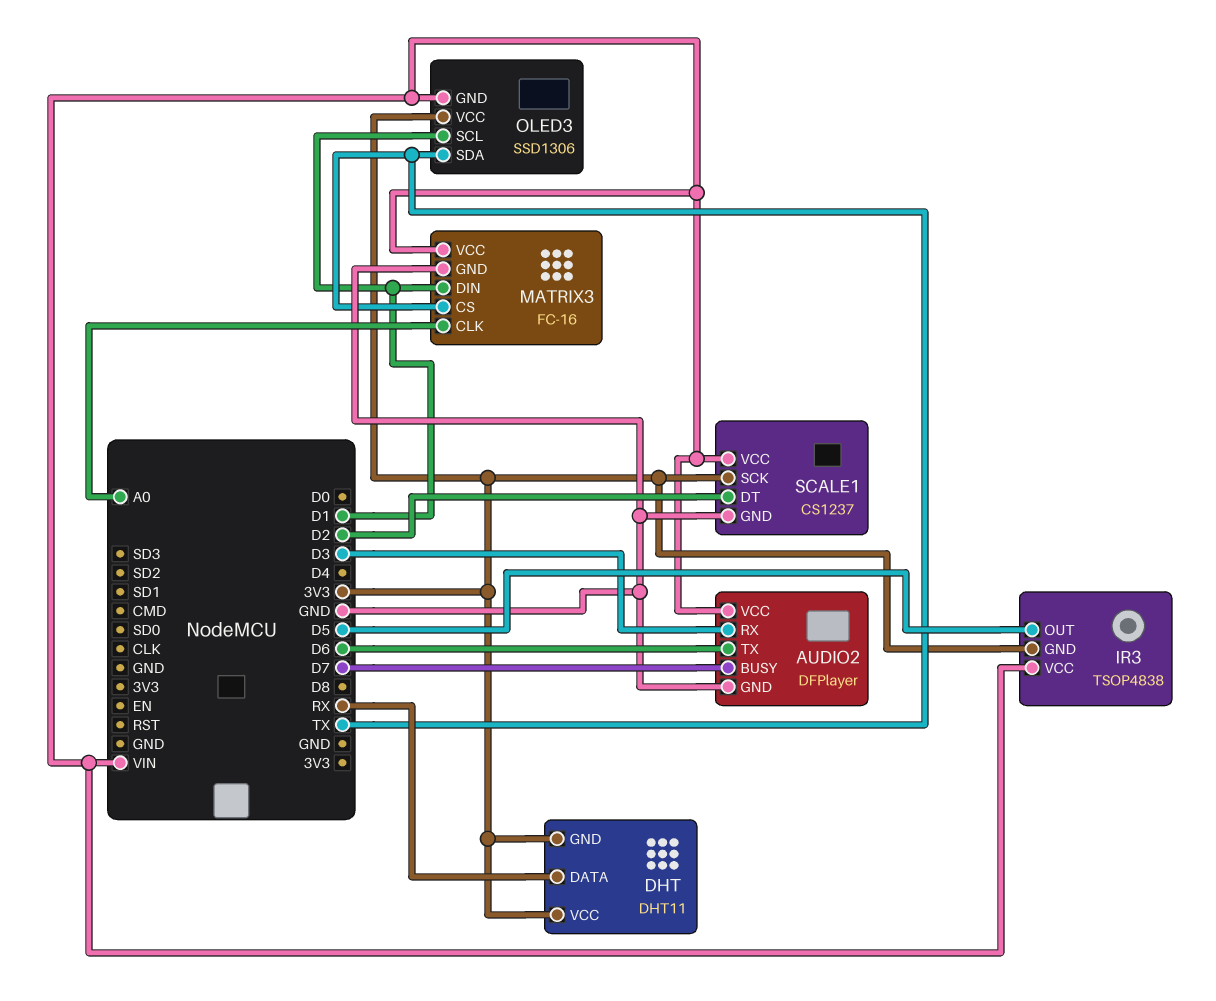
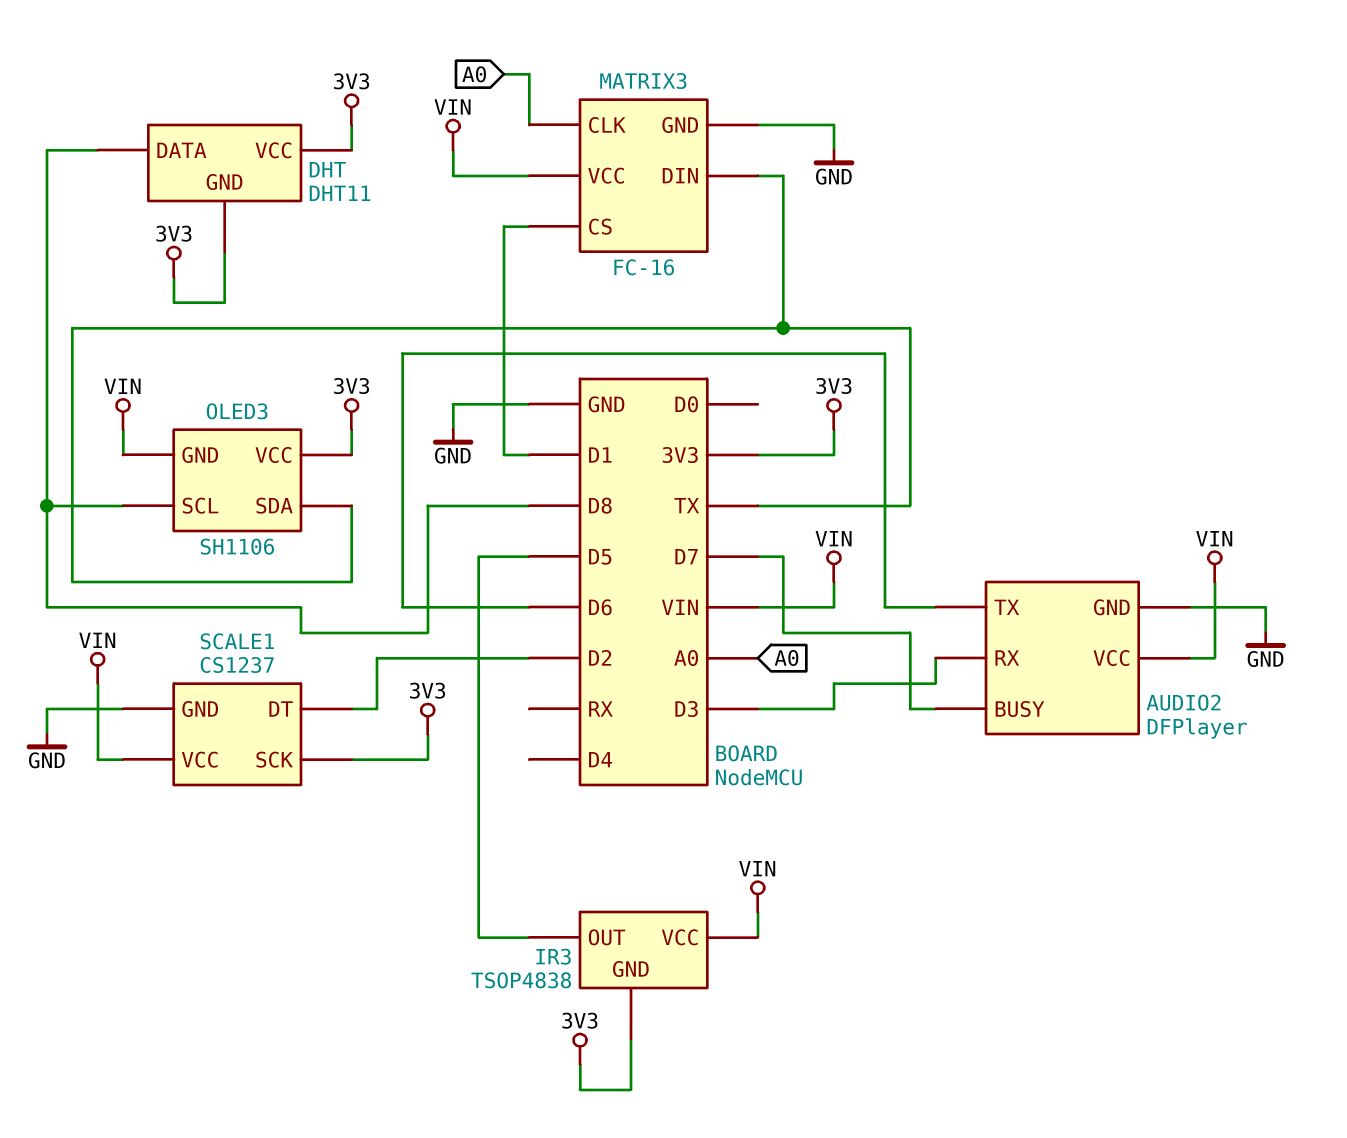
DHT pin DATA: RX -> D8
MATRIX3 pin CS: TX -> D1
MATRIX3 pin DIN: D1 -> TX
OLED3: SSD1306 -> SH1106
OLED3 pin SCL: D1 -> D8

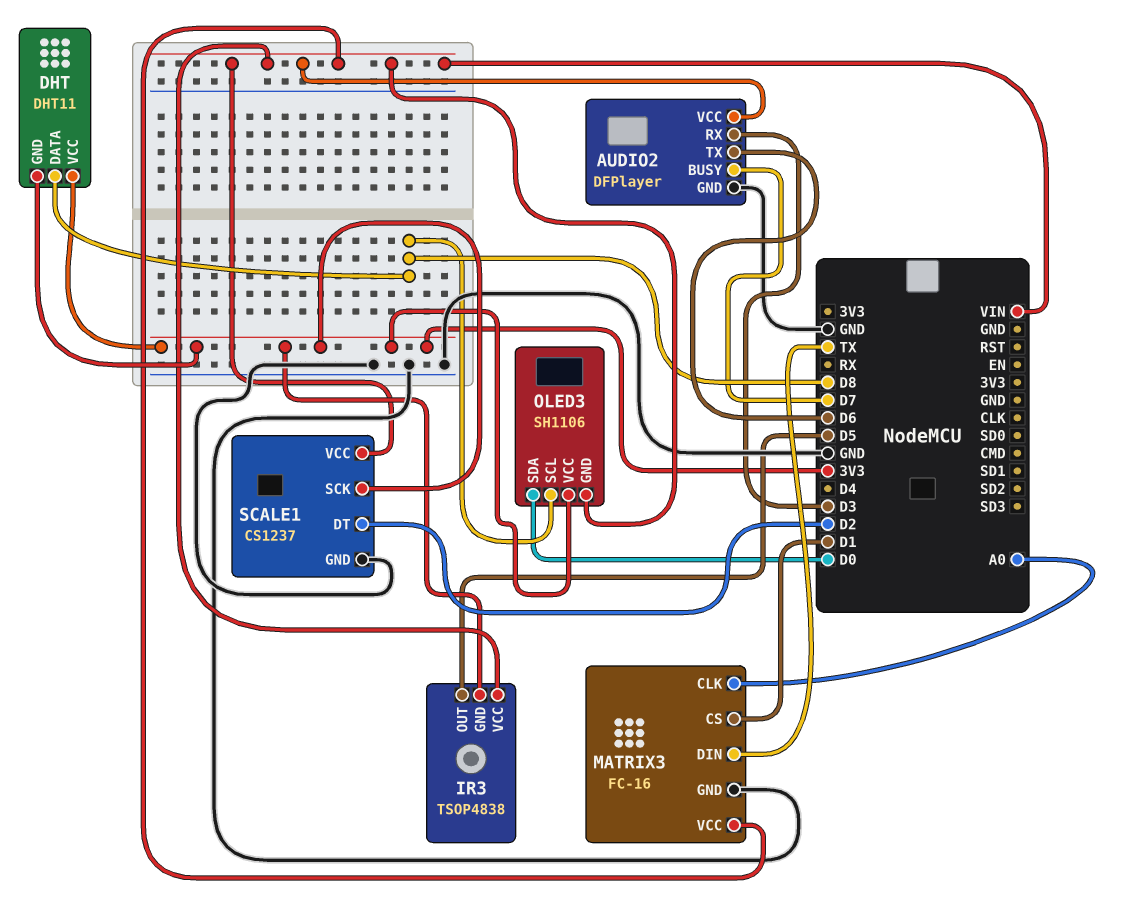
OLED3 pin SDA: TX -> D0

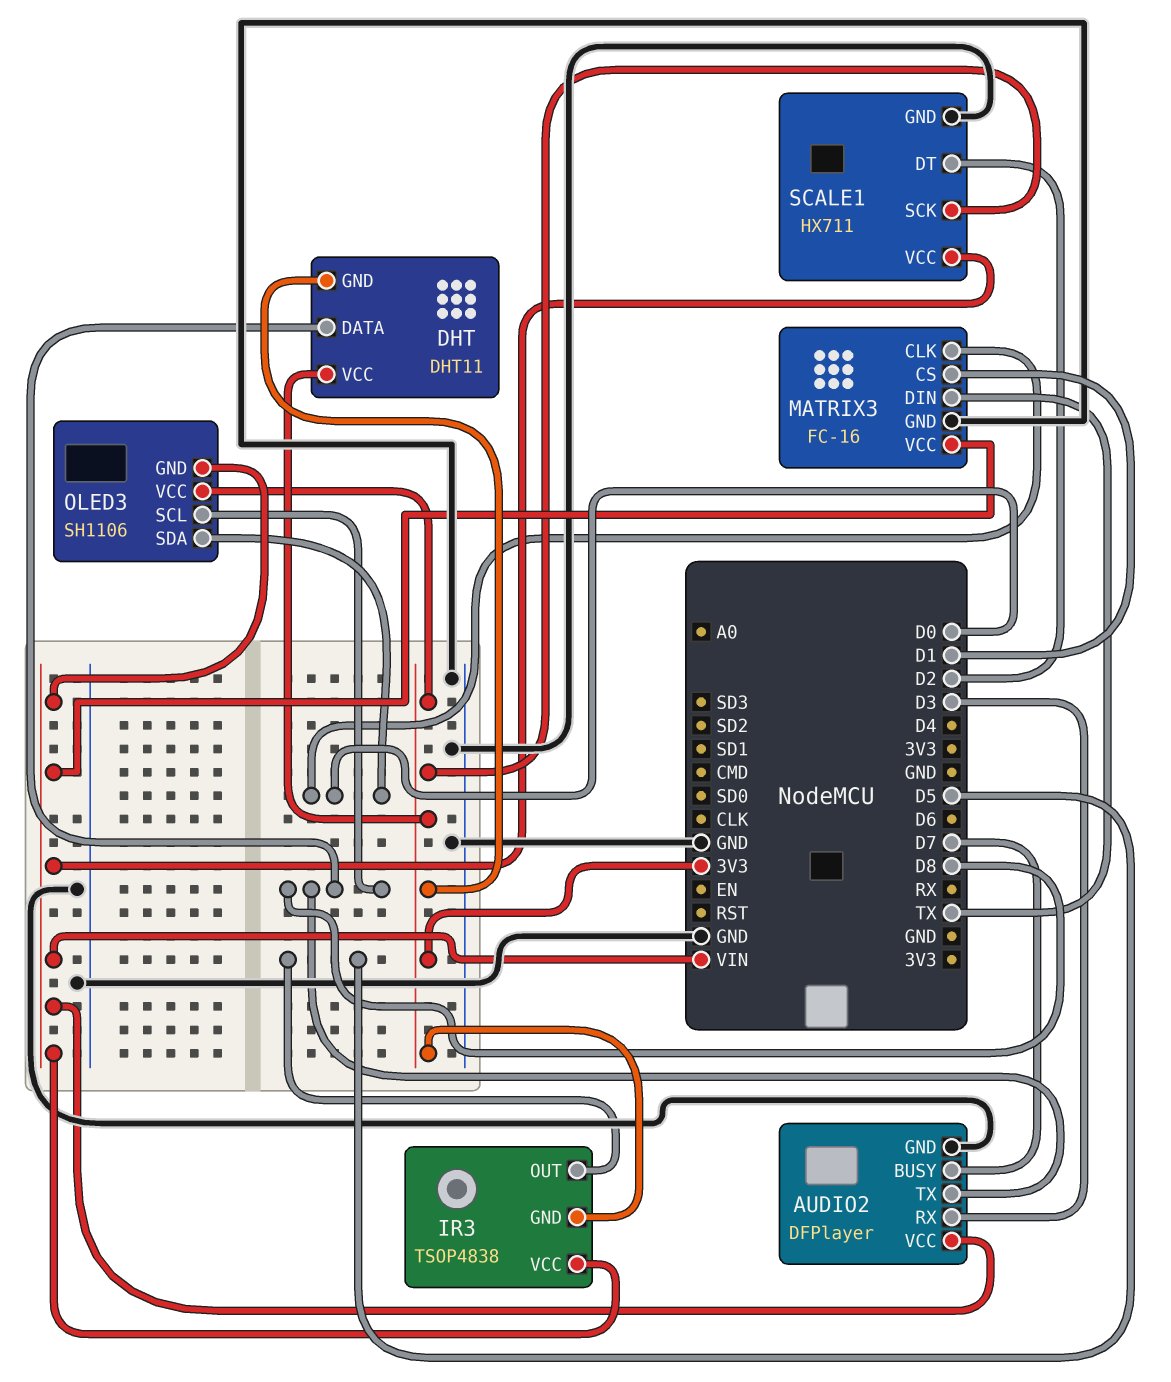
AUDIO2 pin TX: D6 -> D8
MATRIX3 pin CLK: A0 -> D0
SCALE1: CS1237 -> HX711

